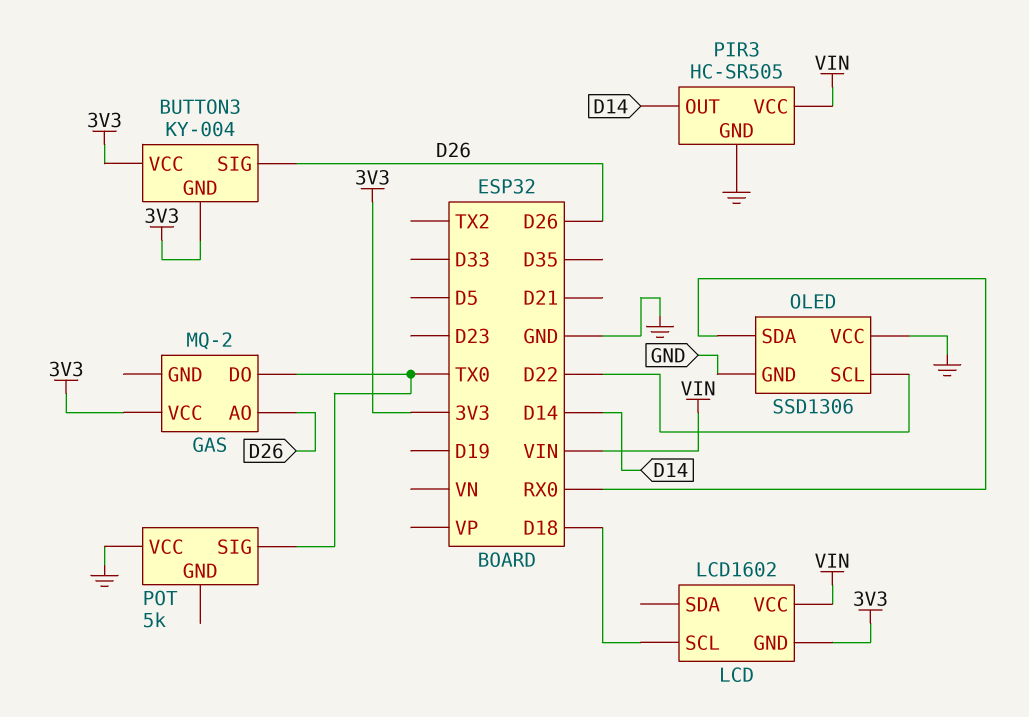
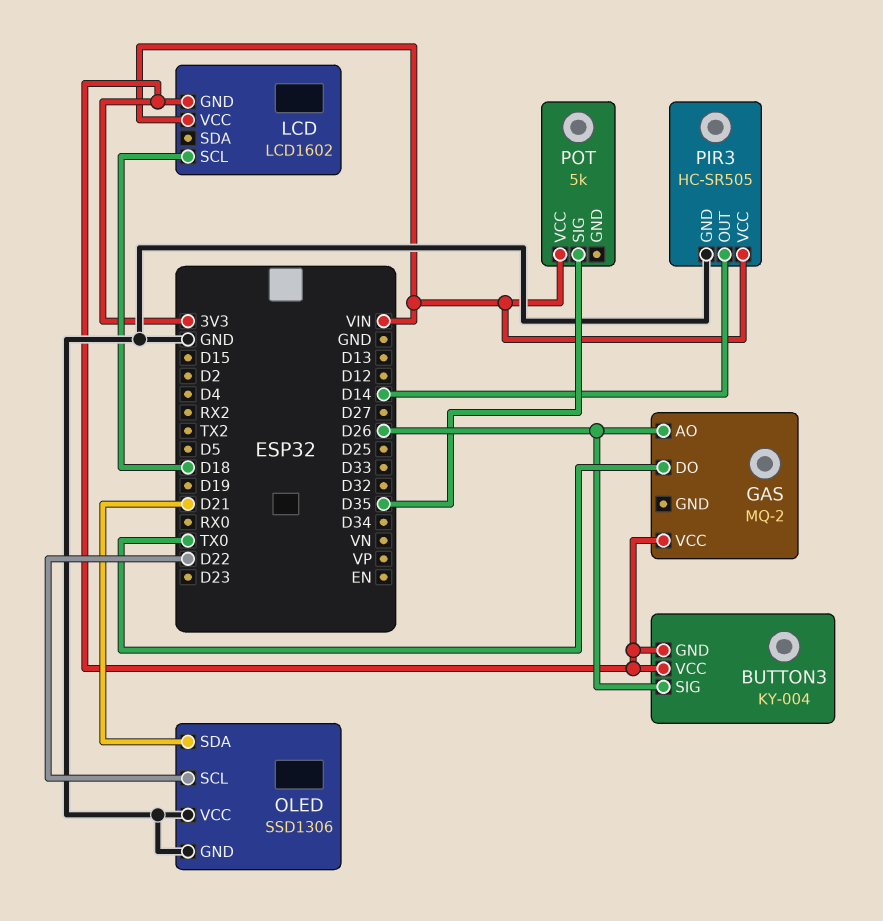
OLED pin SDA: RX0 -> D21
POT pin SIG: TX0 -> D35
POT pin VCC: GND -> VIN

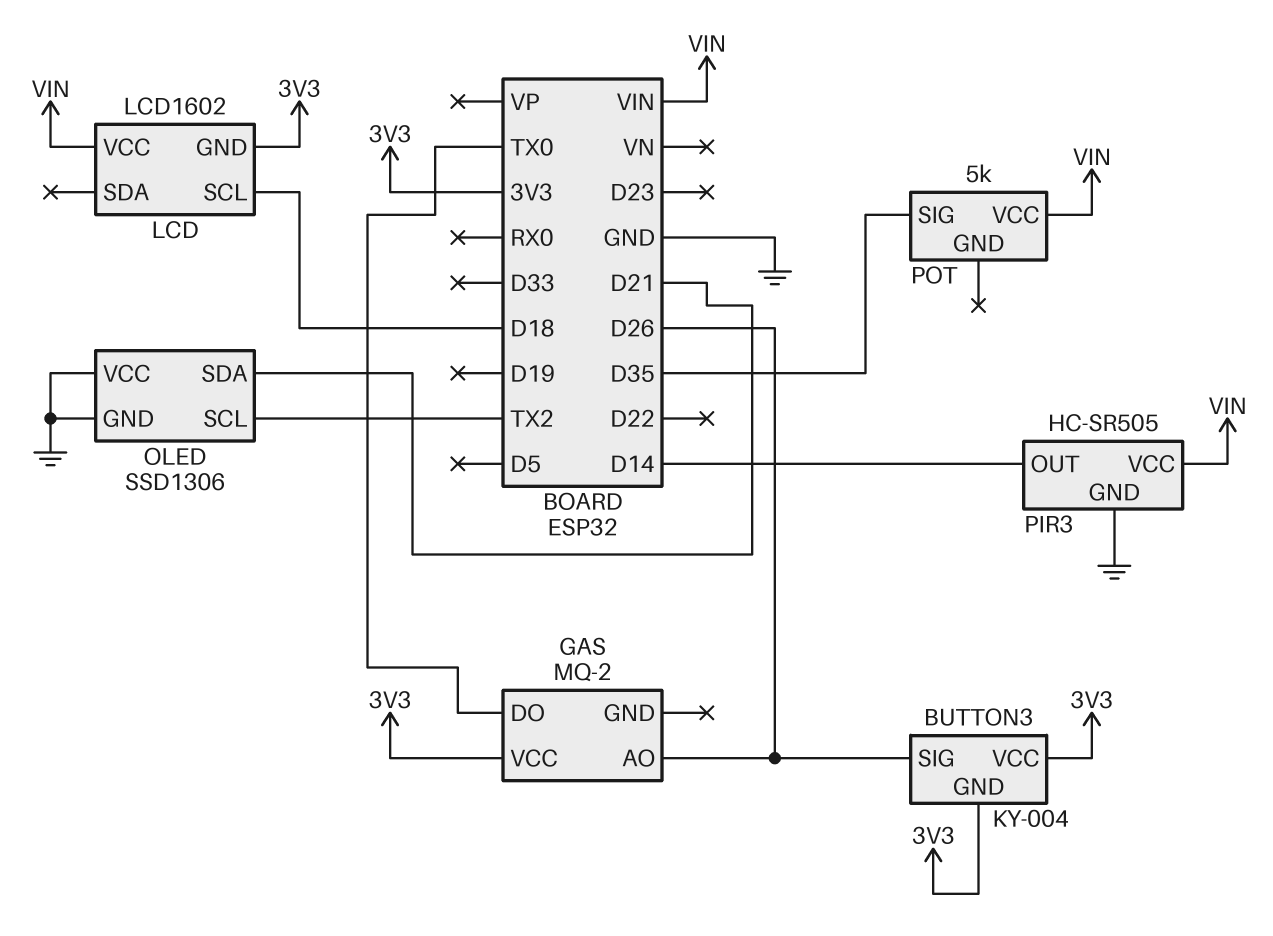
OLED pin SCL: D22 -> TX2

